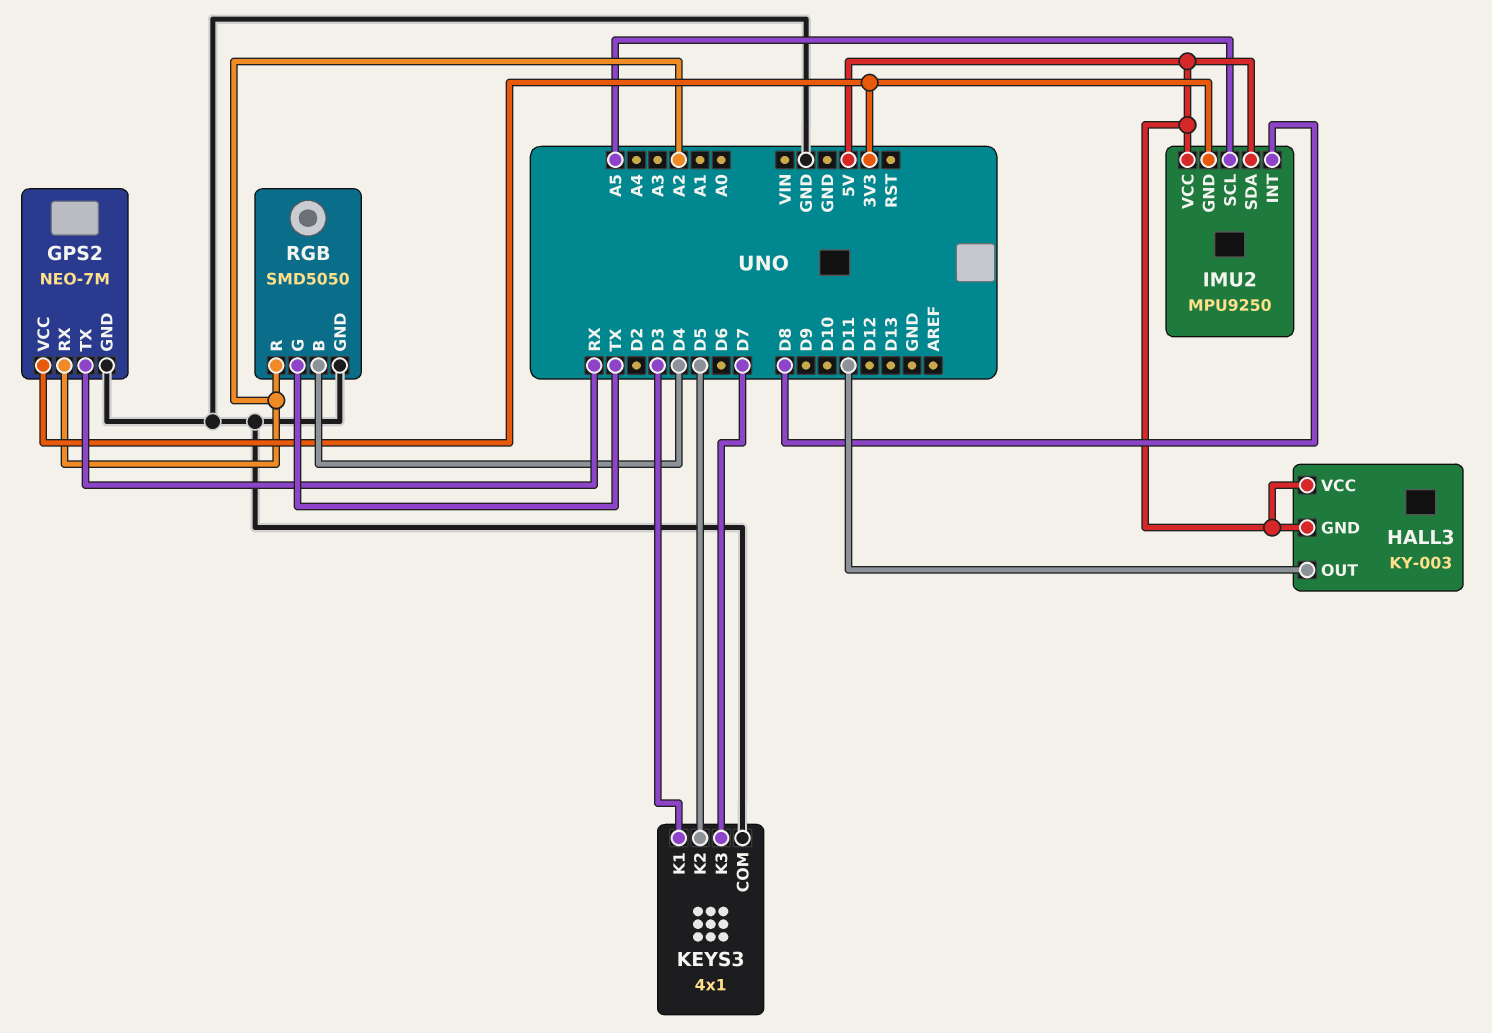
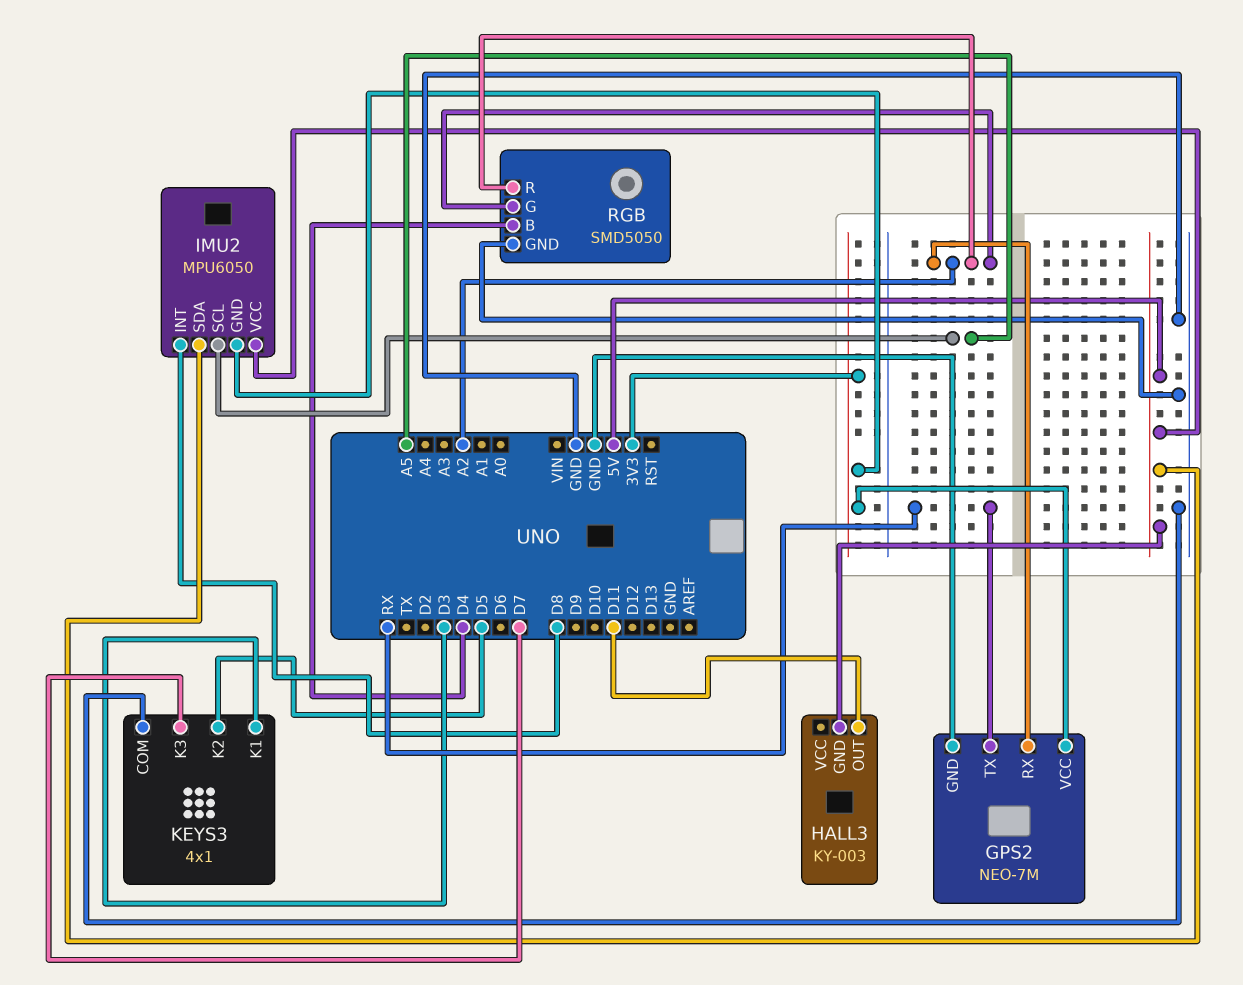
HALL3 pin VCC: 5V -> none
IMU2: MPU9250 -> MPU6050
RGB pin G: TX -> A2

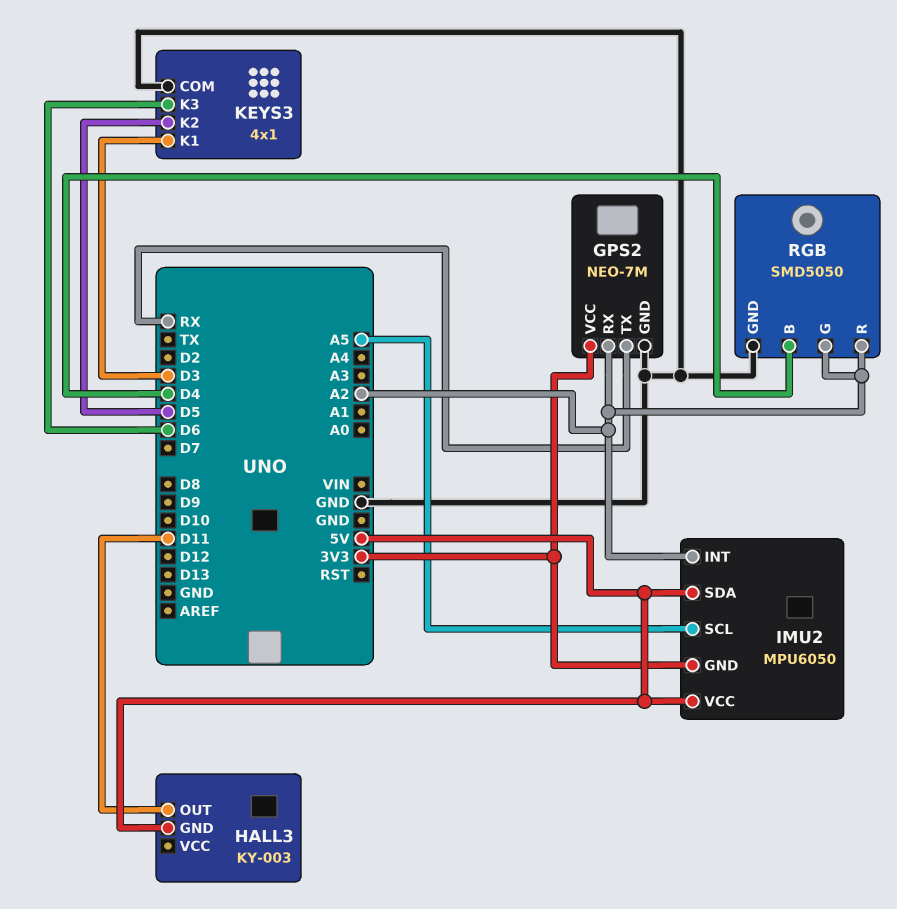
IMU2 pin INT: D8 -> A2
KEYS3 pin K3: D7 -> D6

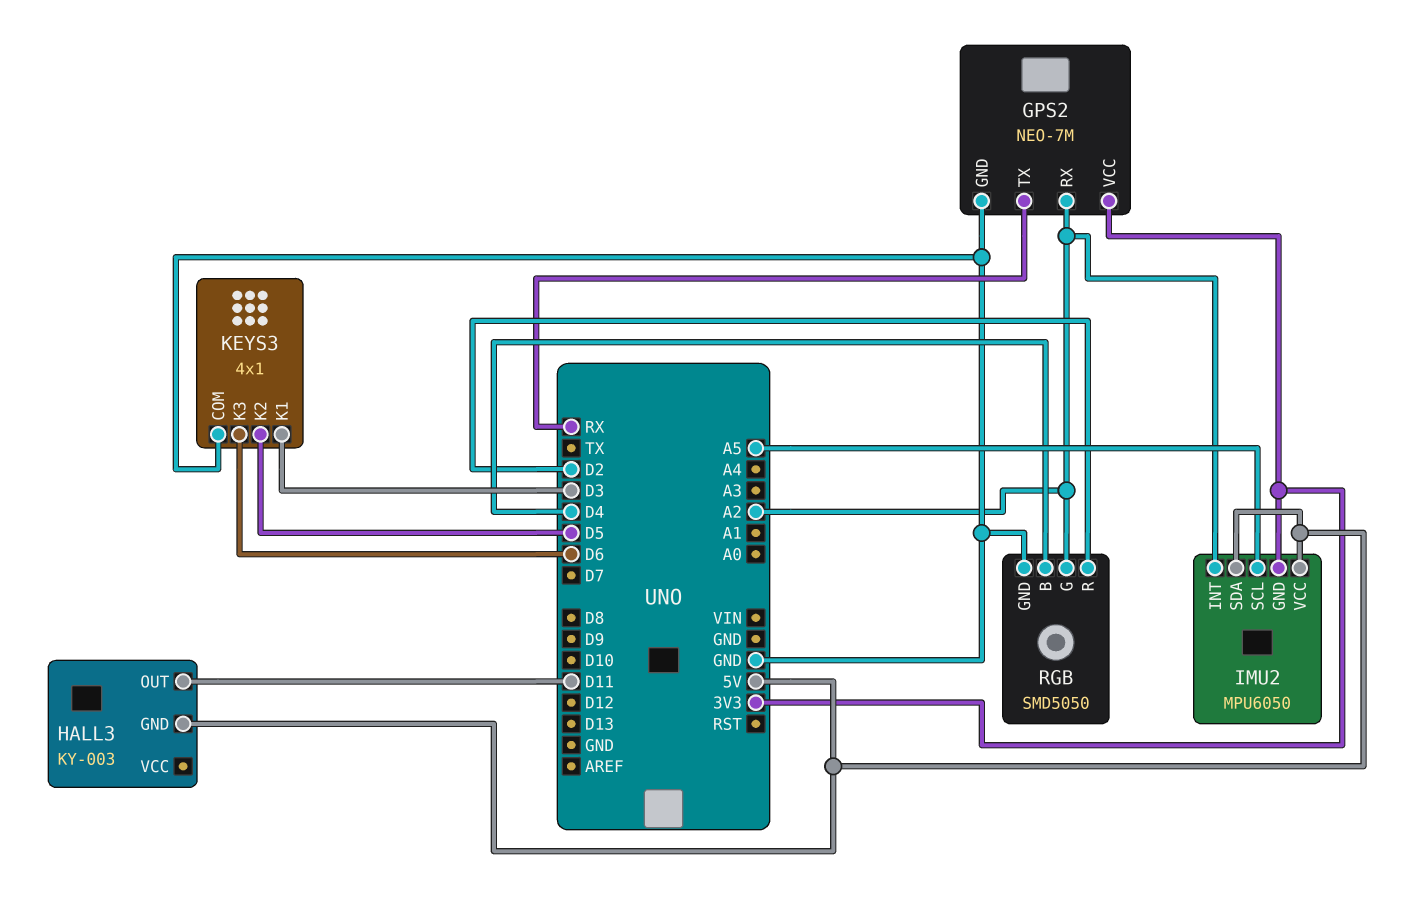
RGB pin R: A2 -> D2

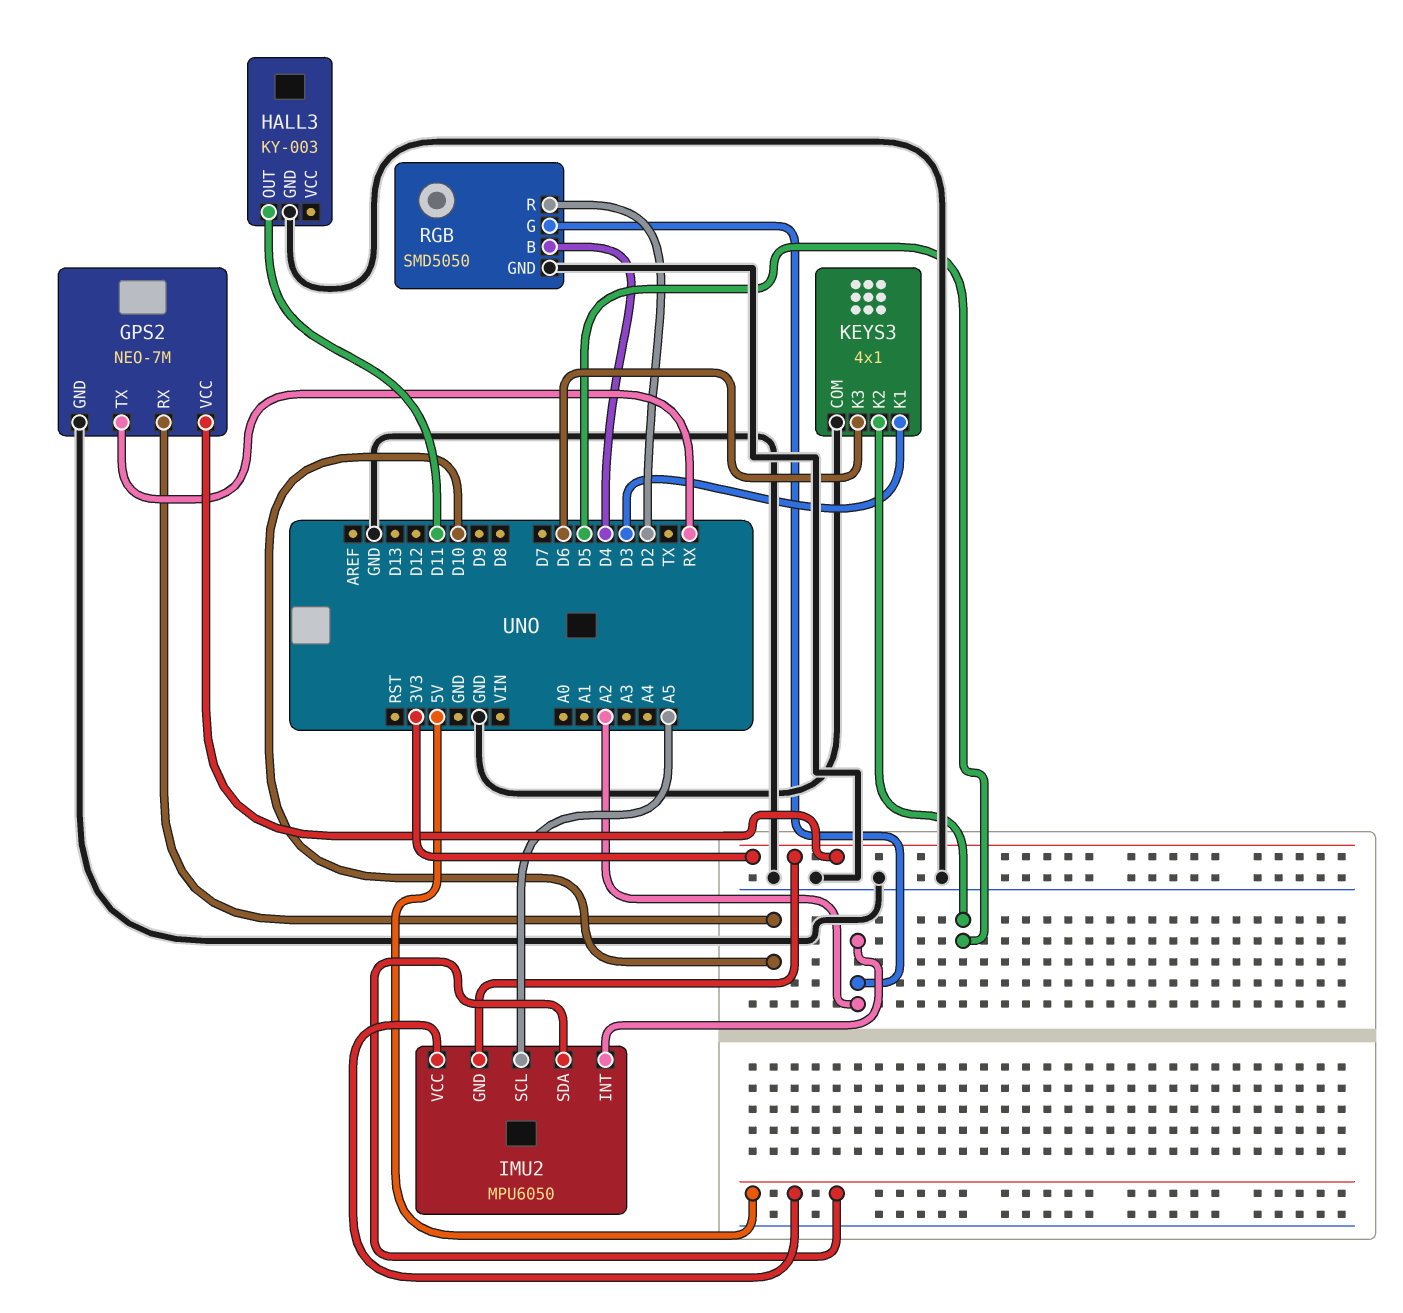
GPS2 pin RX: A2 -> D10
HALL3 pin GND: 5V -> GND

